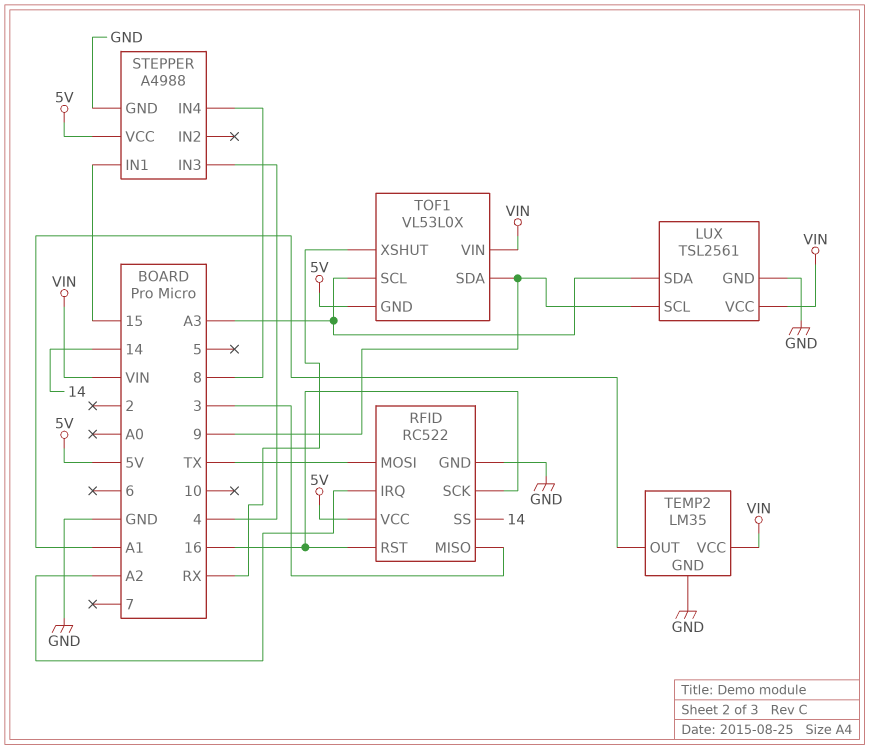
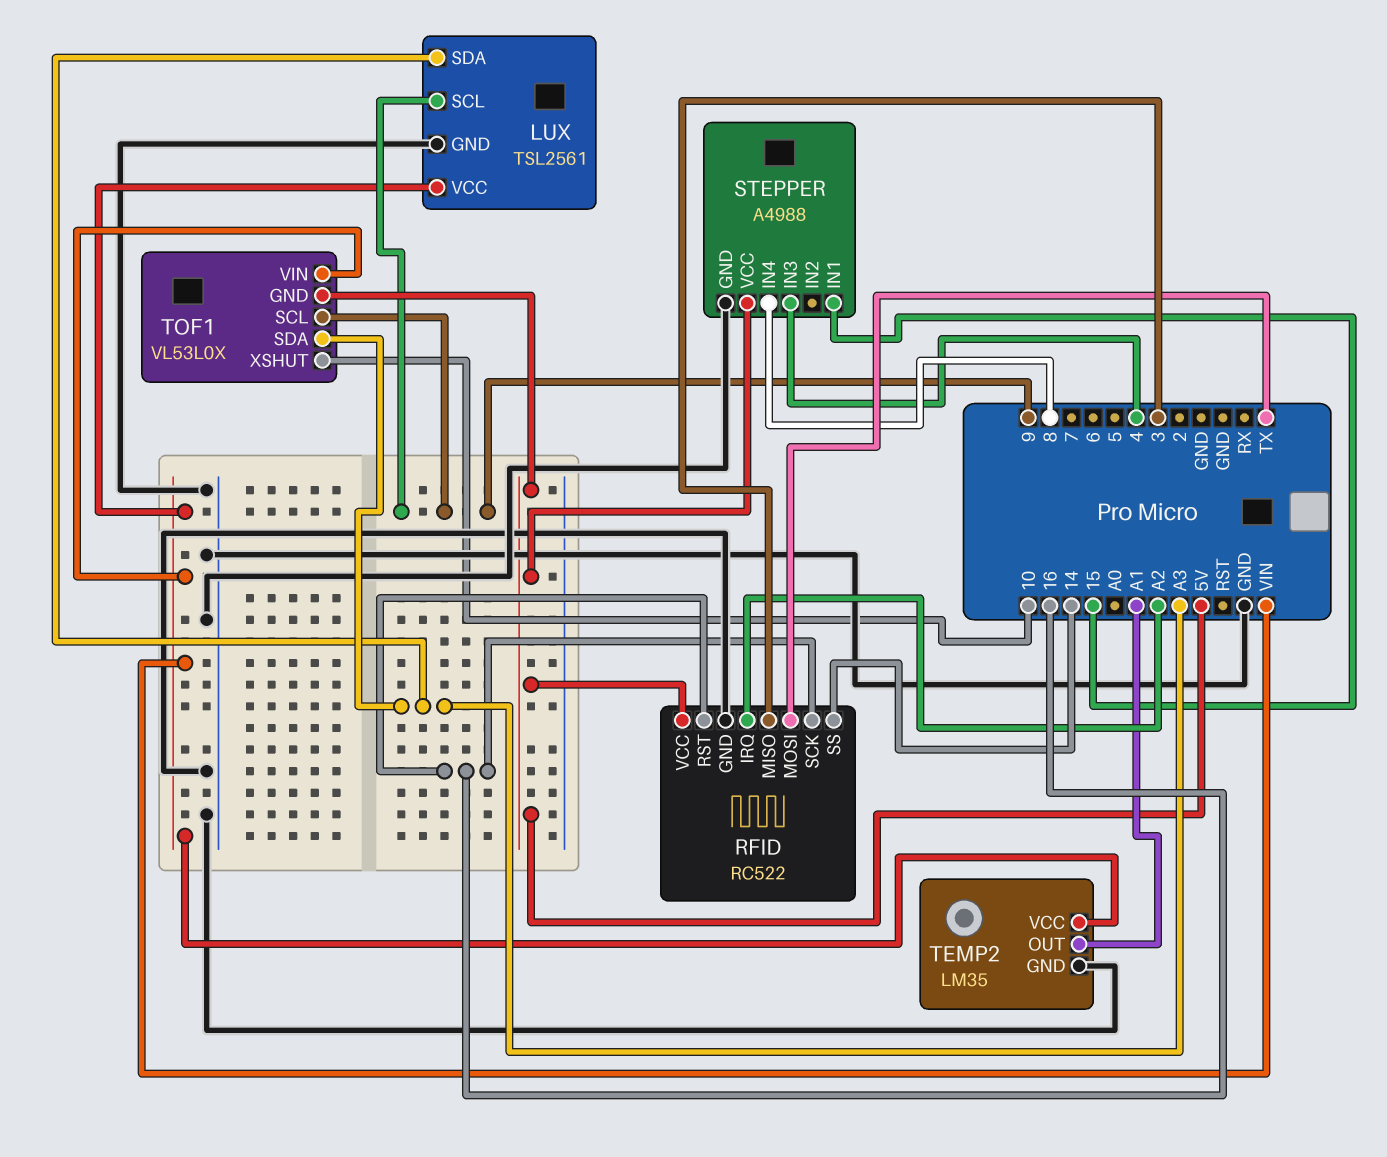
TOF1 pin SCL: A3 -> 9
TOF1 pin SDA: 9 -> A3
TOF1 pin XSHUT: RX -> 10

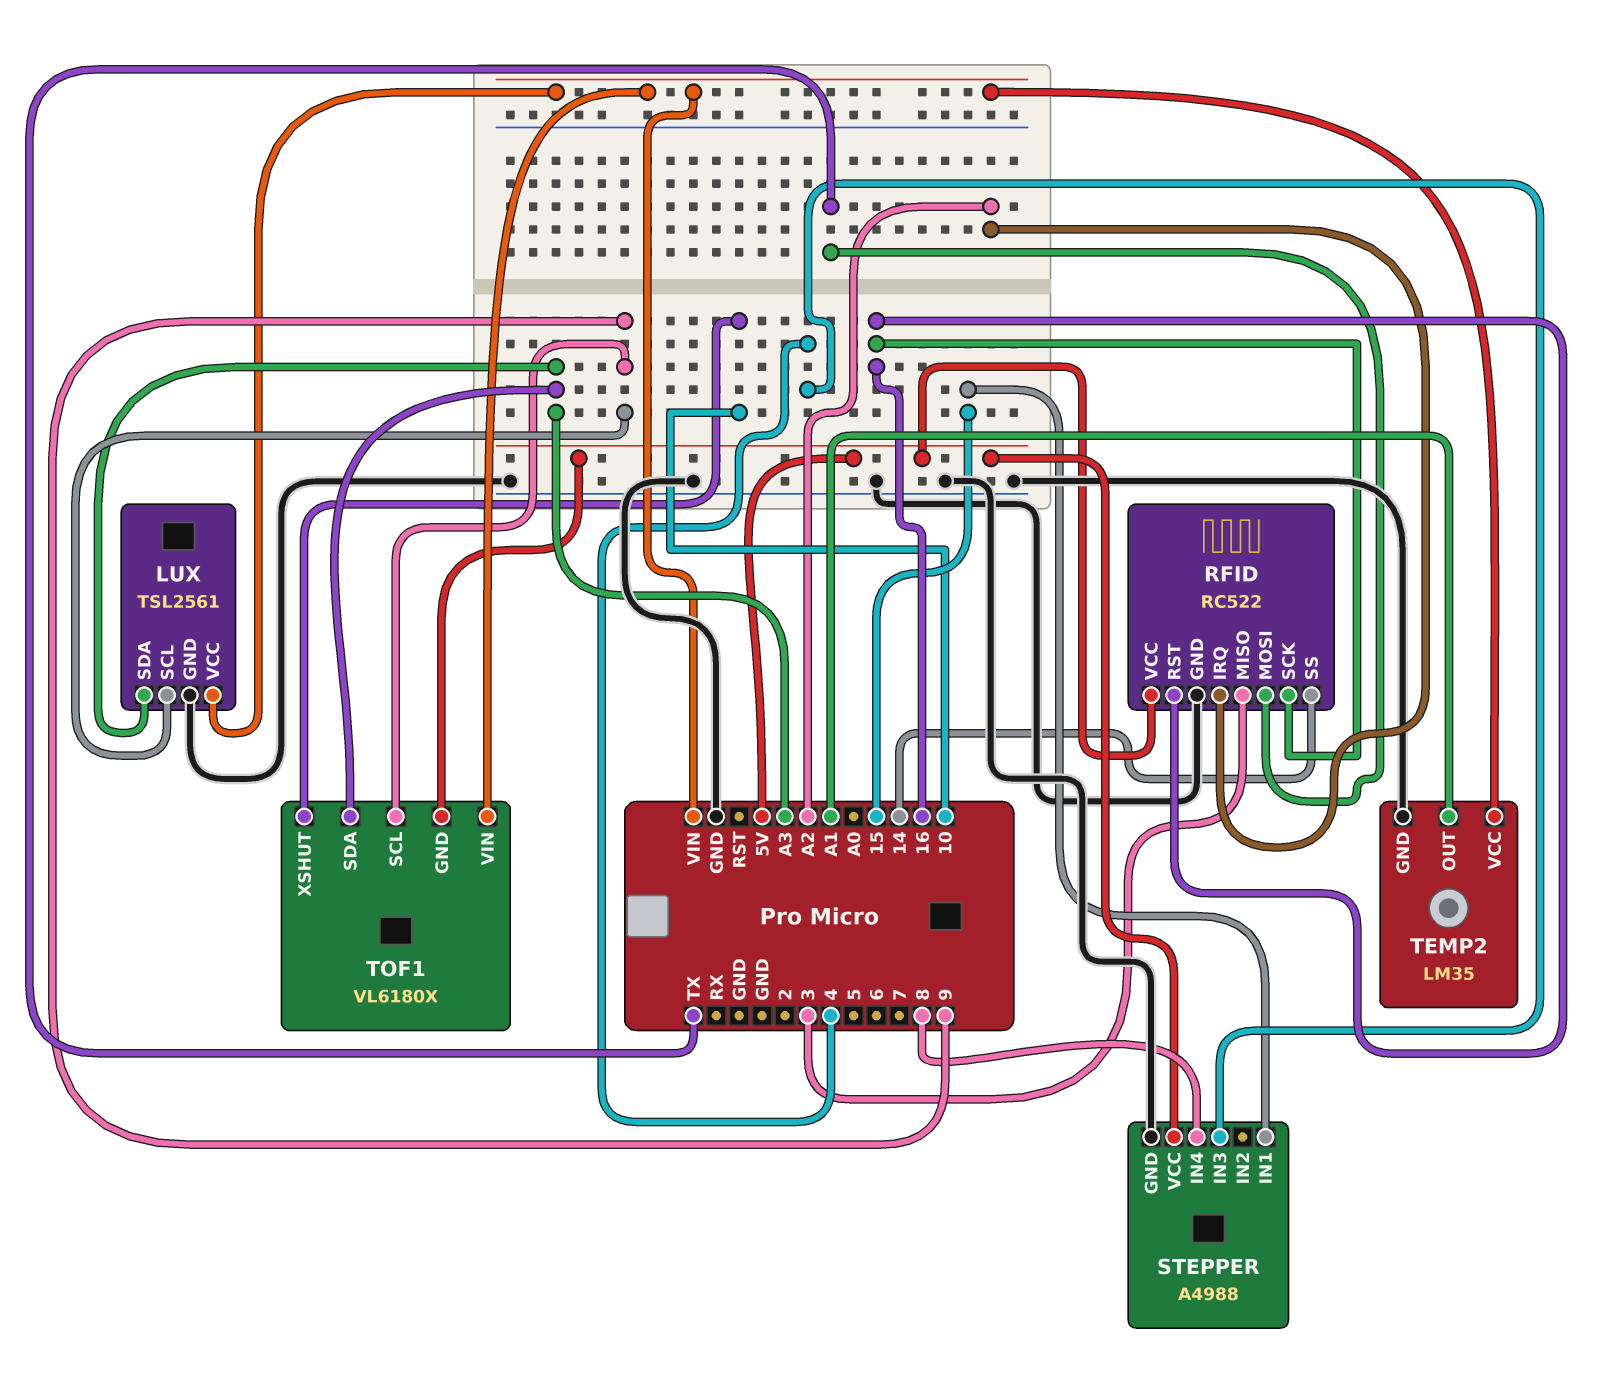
TOF1: VL53L0X -> VL6180X

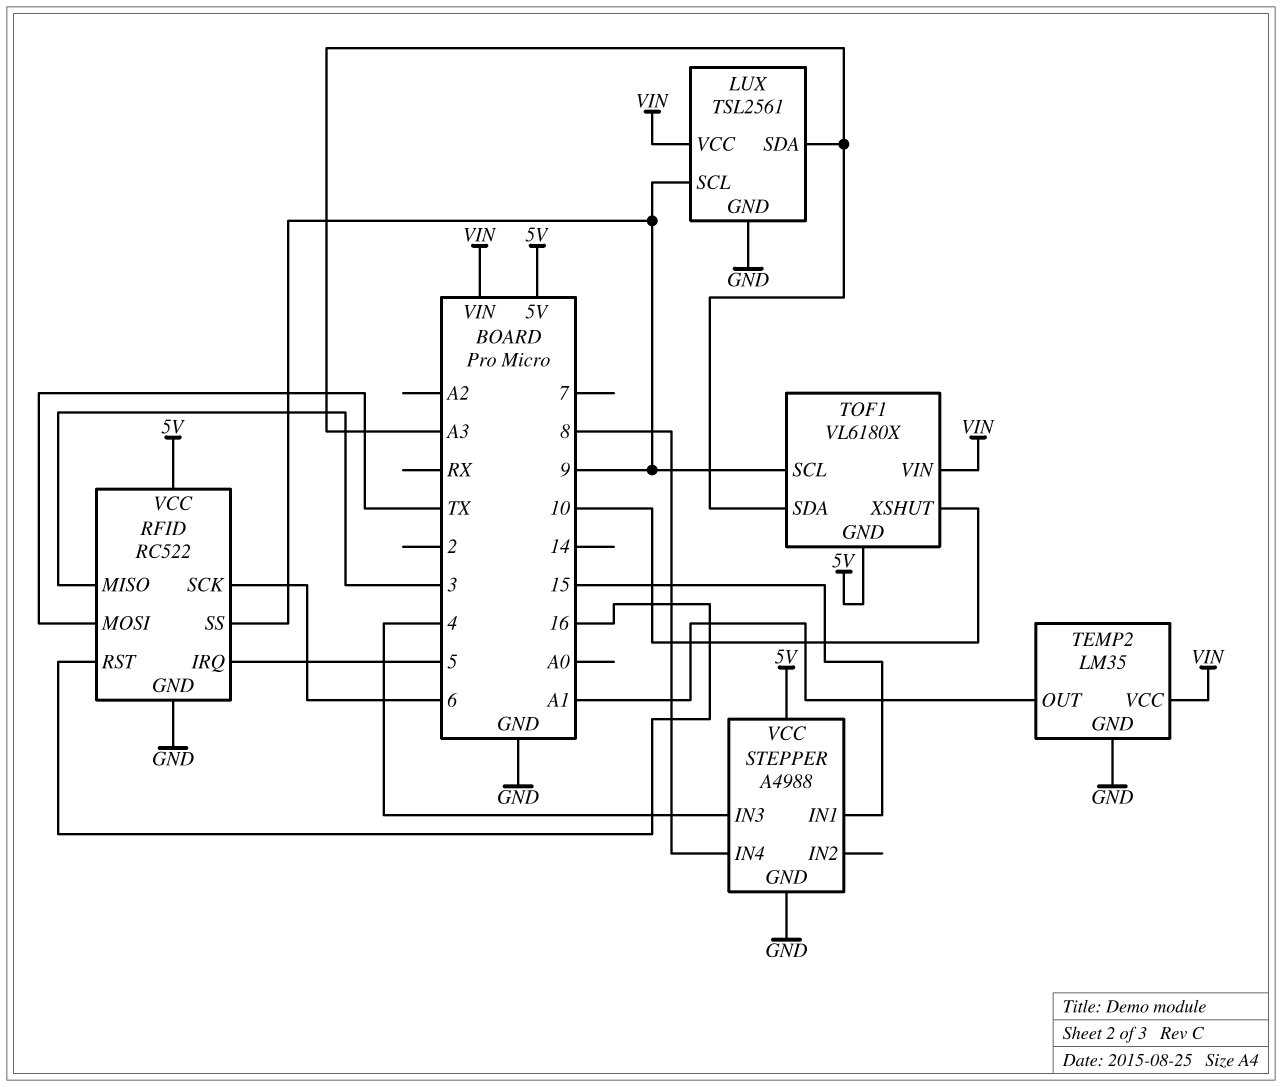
RFID pin IRQ: A2 -> 5
RFID pin SCK: 16 -> 6
RFID pin SS: 14 -> 9

